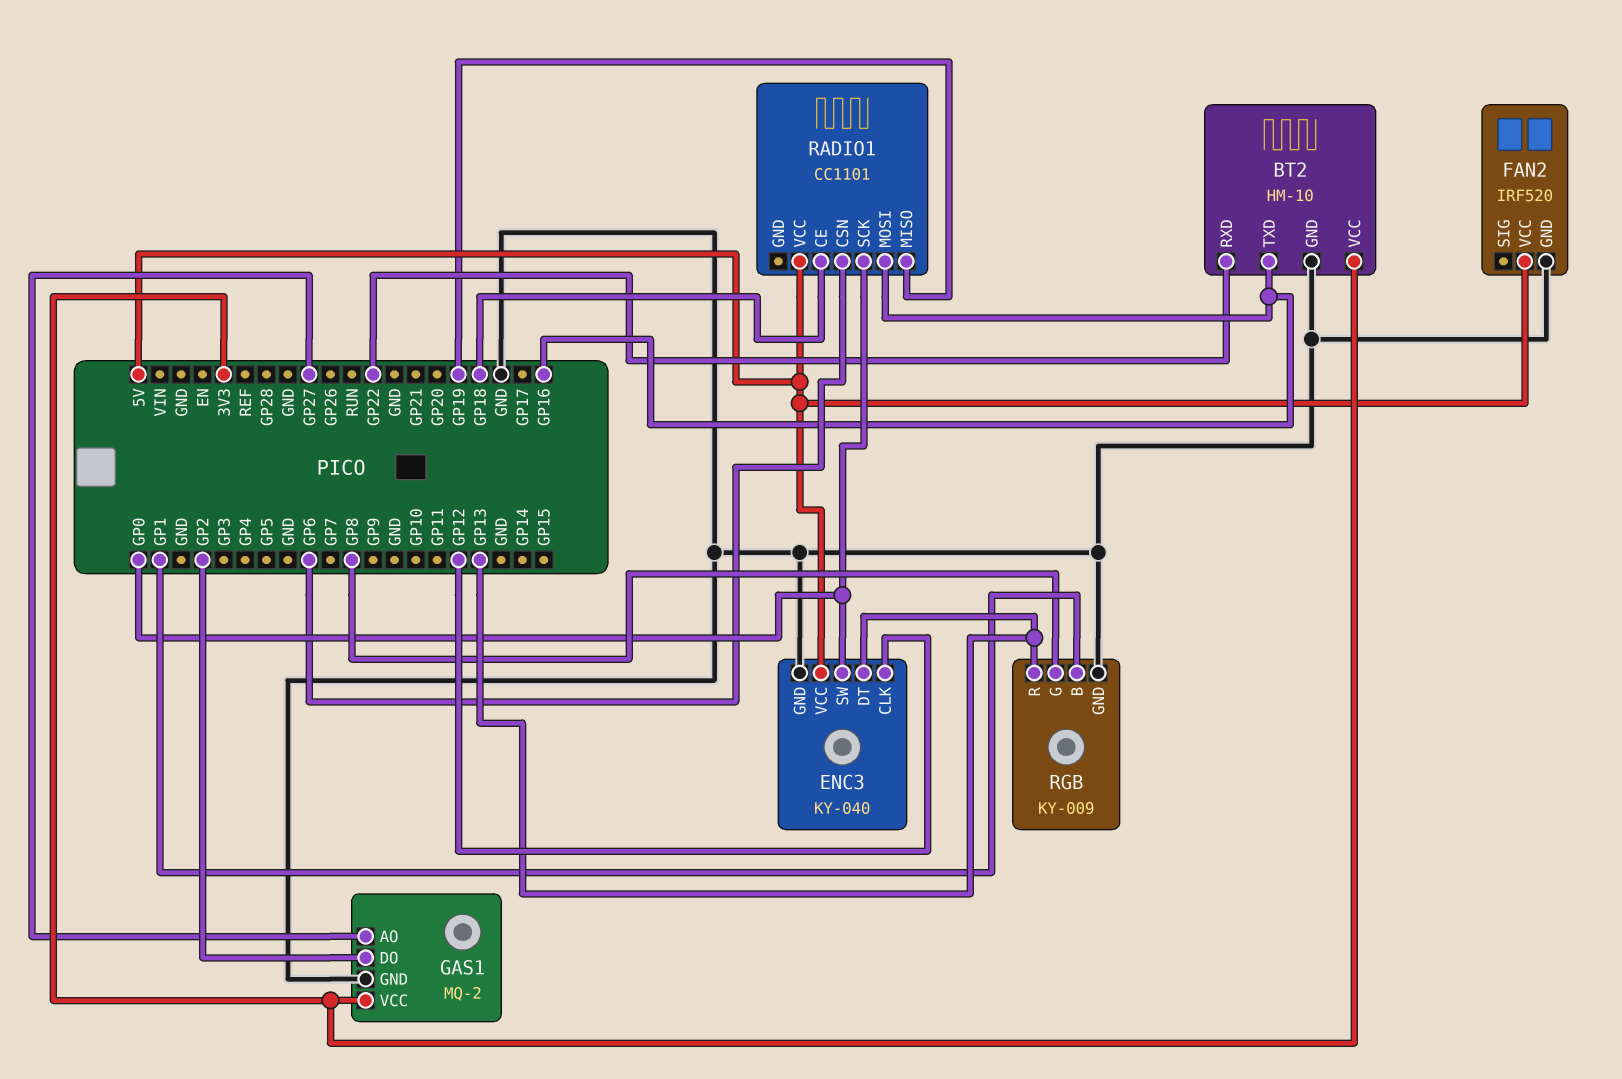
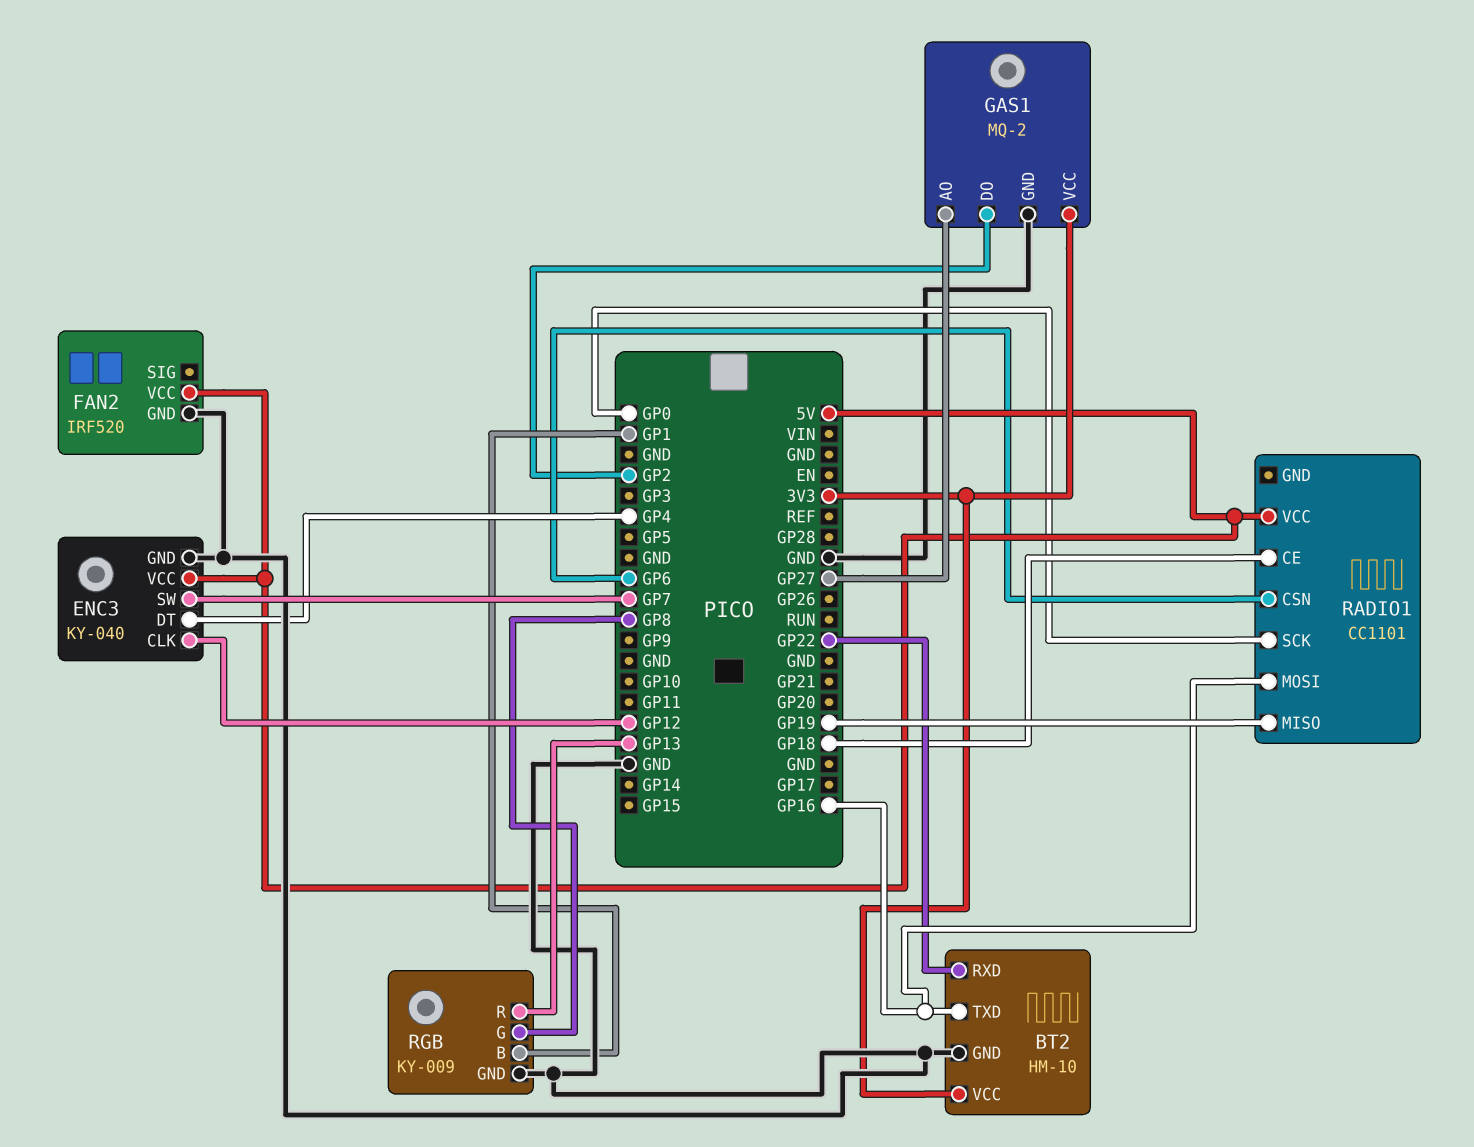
ENC3 pin DT: GP13 -> GP4
ENC3 pin SW: GP0 -> GP7

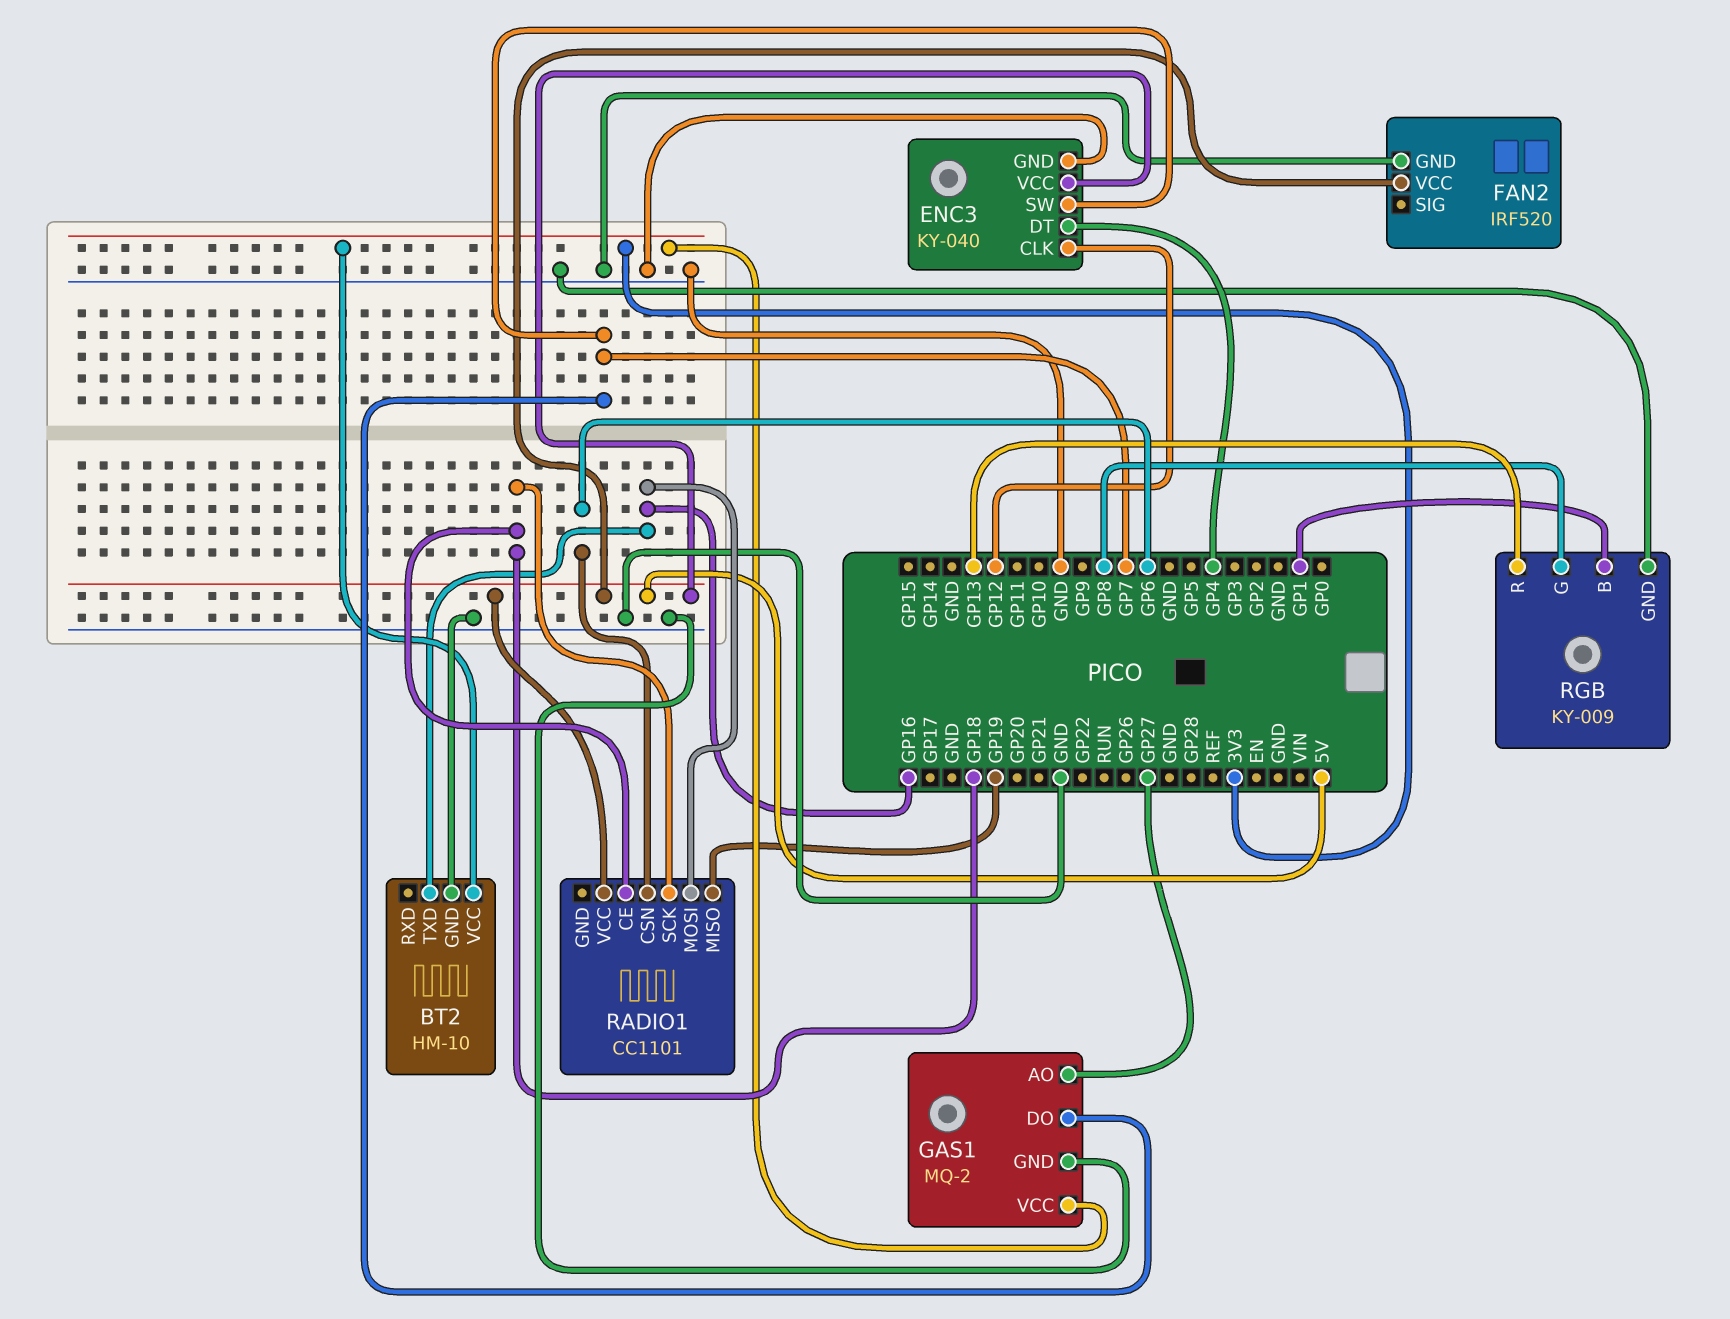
BT2 pin RXD: GP22 -> none
GAS1 pin DO: GP2 -> GP7
RADIO1 pin SCK: GP0 -> GP18

